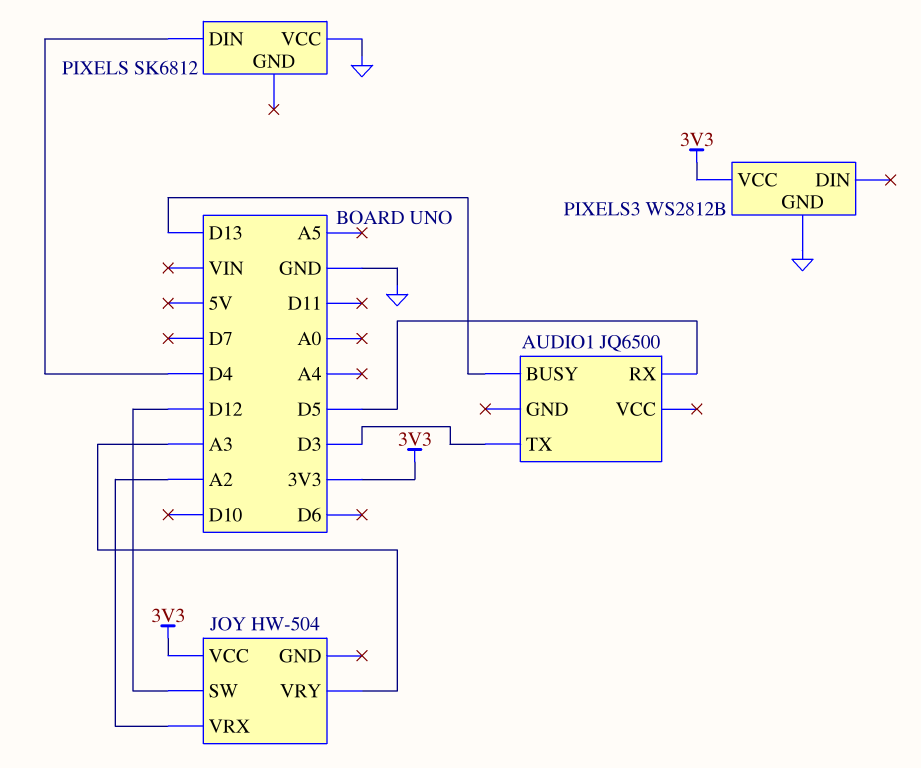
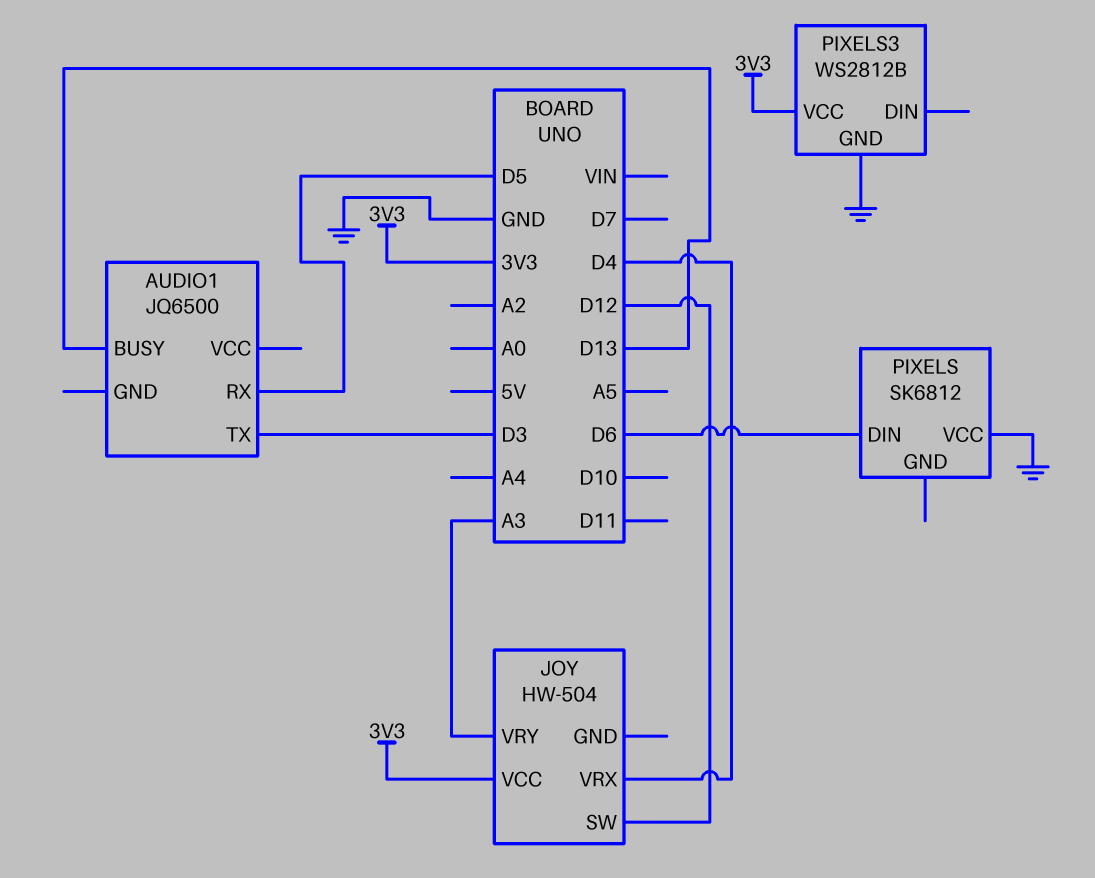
JOY pin VRX: A2 -> D4
PIXELS pin DIN: D4 -> D6

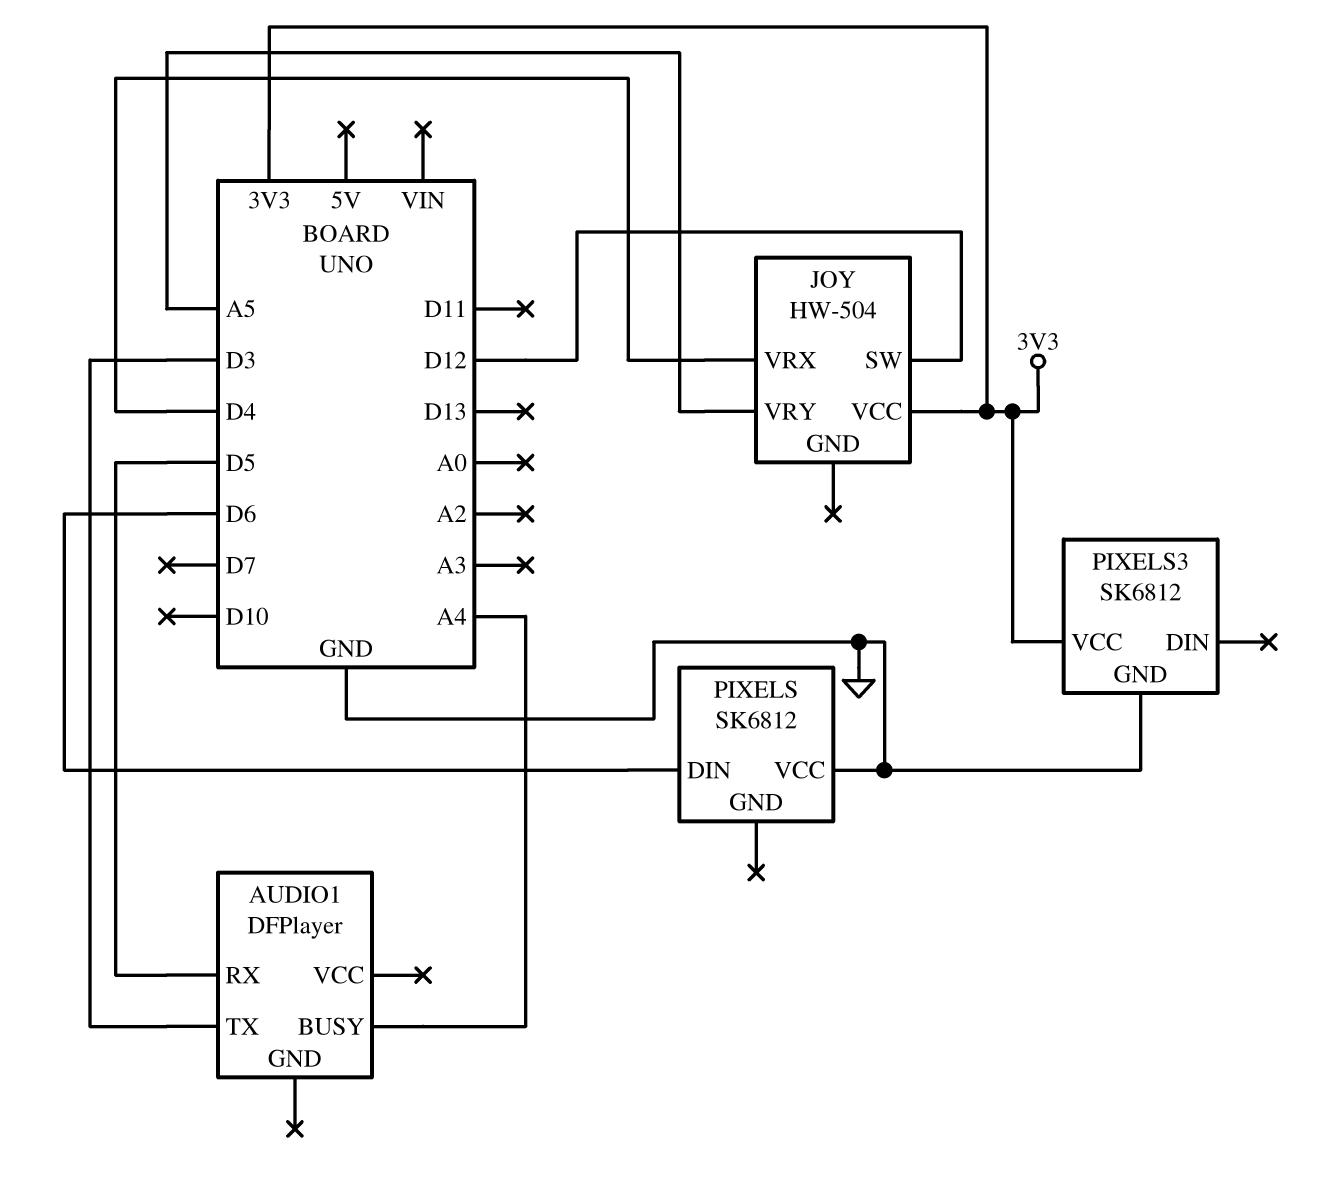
AUDIO1: JQ6500 -> DFPlayer
AUDIO1 pin BUSY: D13 -> A4
JOY pin VRY: A3 -> A5
PIXELS3: WS2812B -> SK6812

